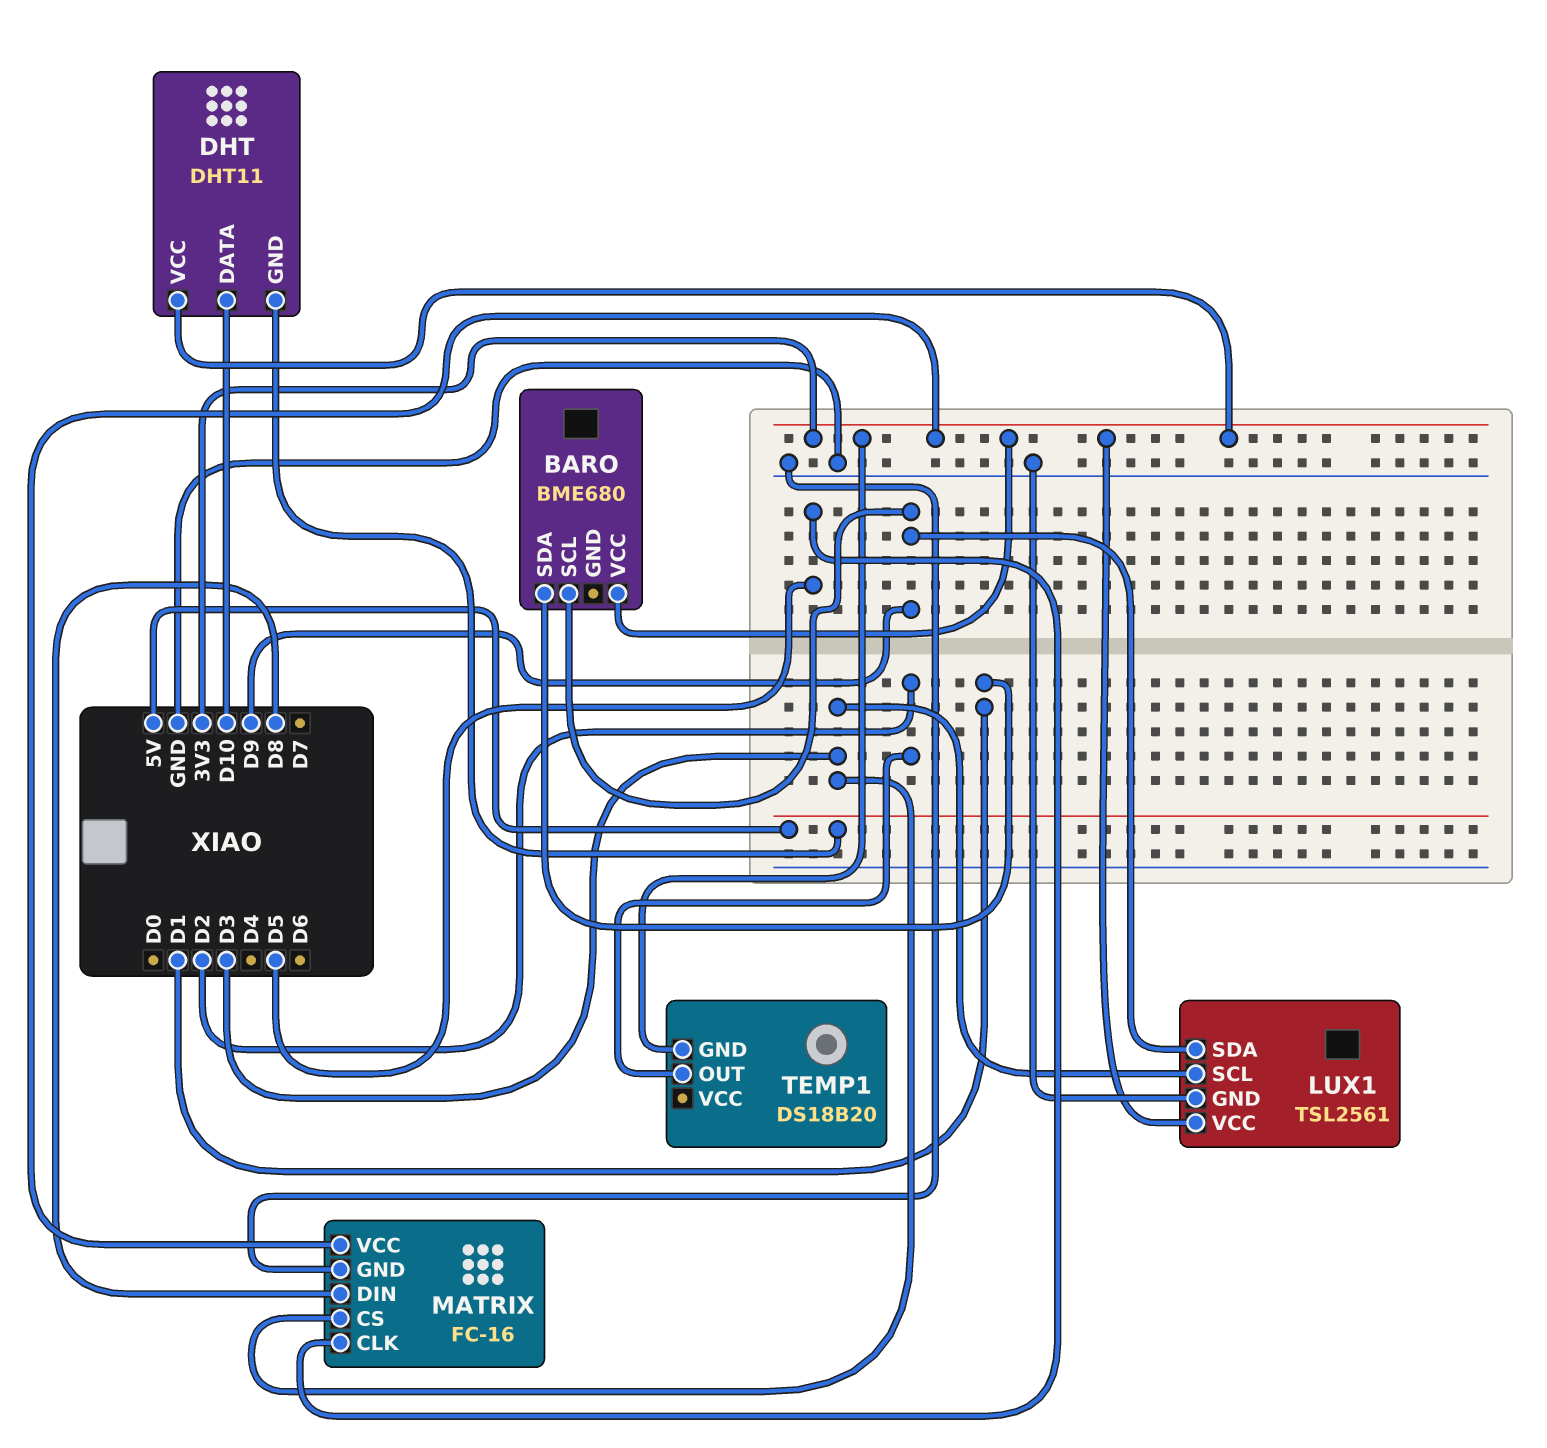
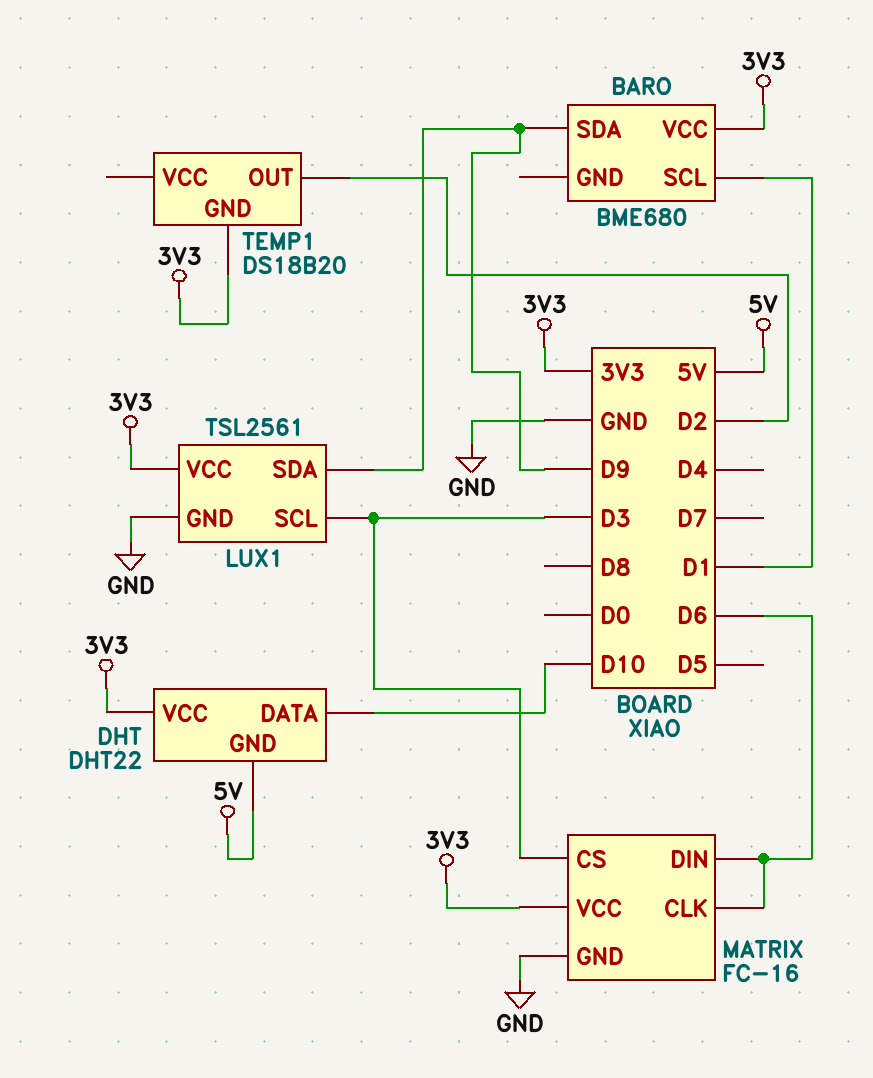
BARO pin SCL: D9 -> D1
BARO pin SDA: D1 -> D9
DHT: DHT11 -> DHT22
MATRIX pin CLK: D5 -> D6
MATRIX pin DIN: D8 -> D6

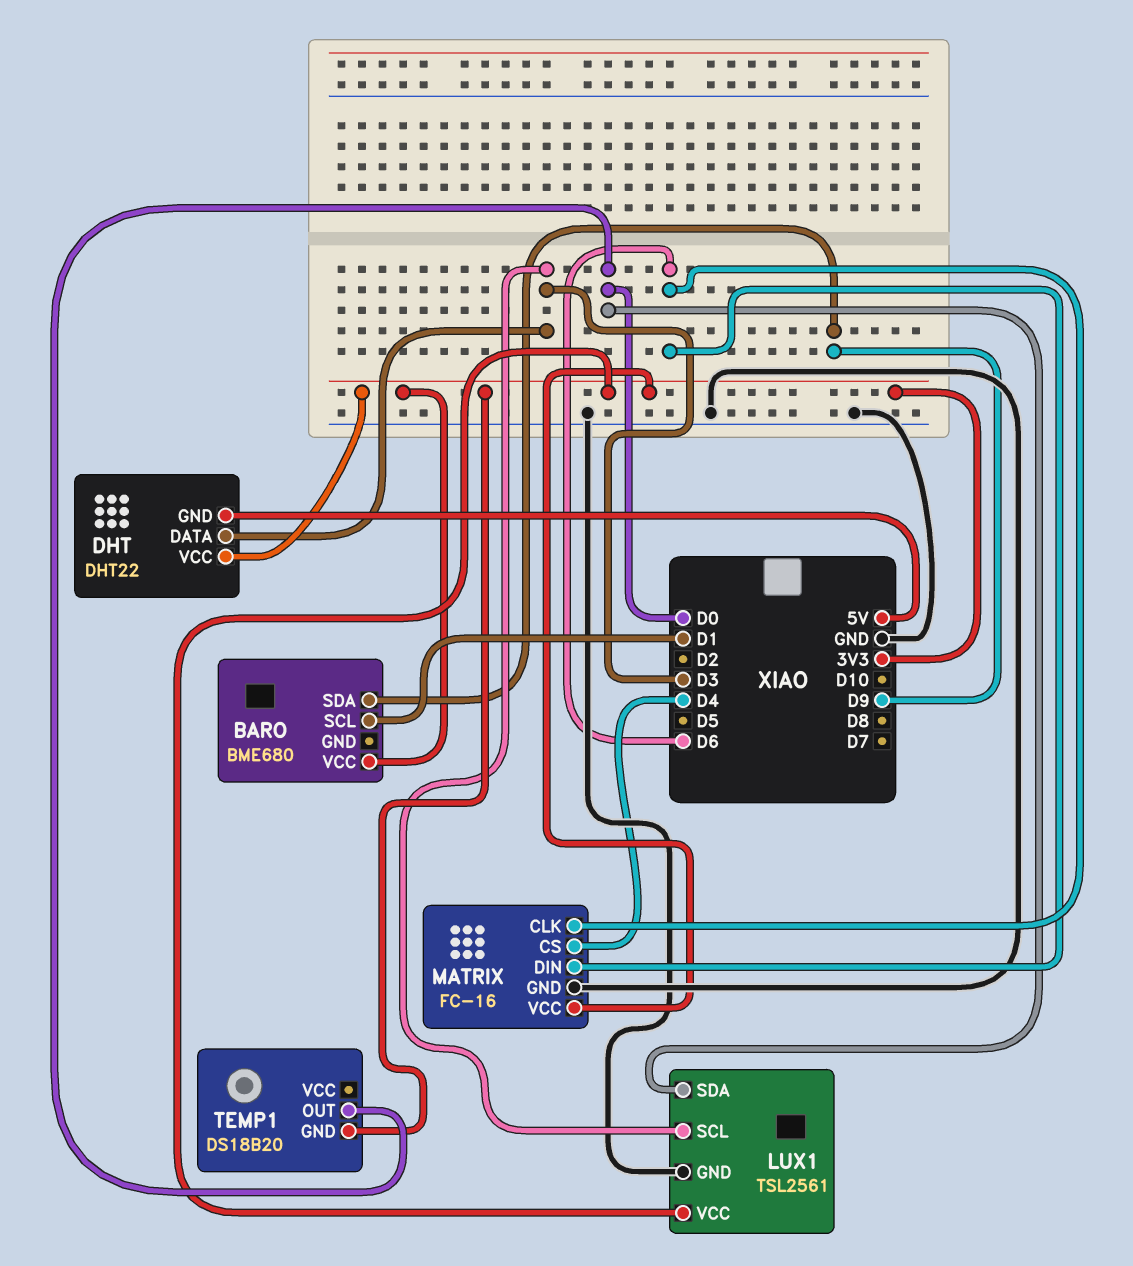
DHT pin DATA: D10 -> D3
LUX1 pin SDA: D9 -> D0
MATRIX pin CS: D3 -> D4
TEMP1 pin OUT: D2 -> D0

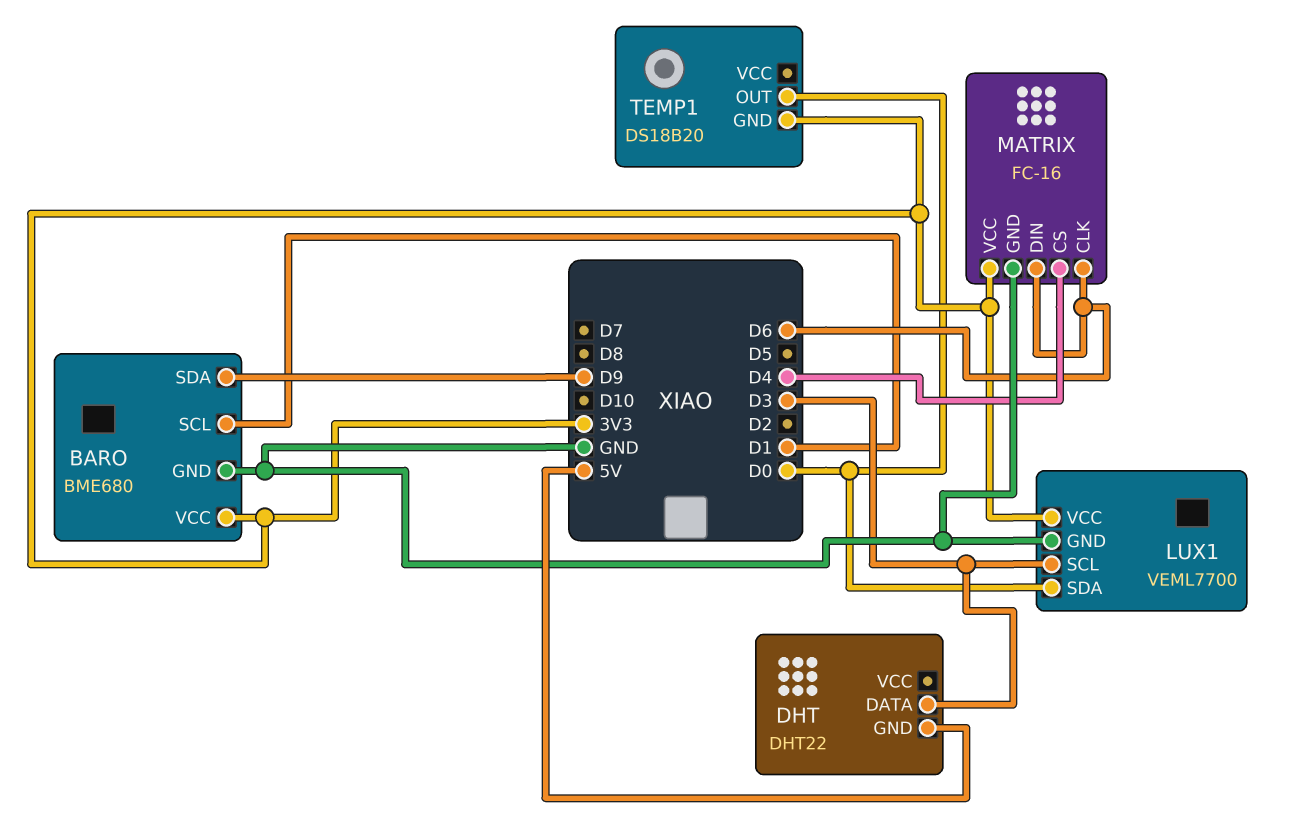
BARO pin GND: none -> GND
DHT pin VCC: 3V3 -> none
LUX1: TSL2561 -> VEML7700

